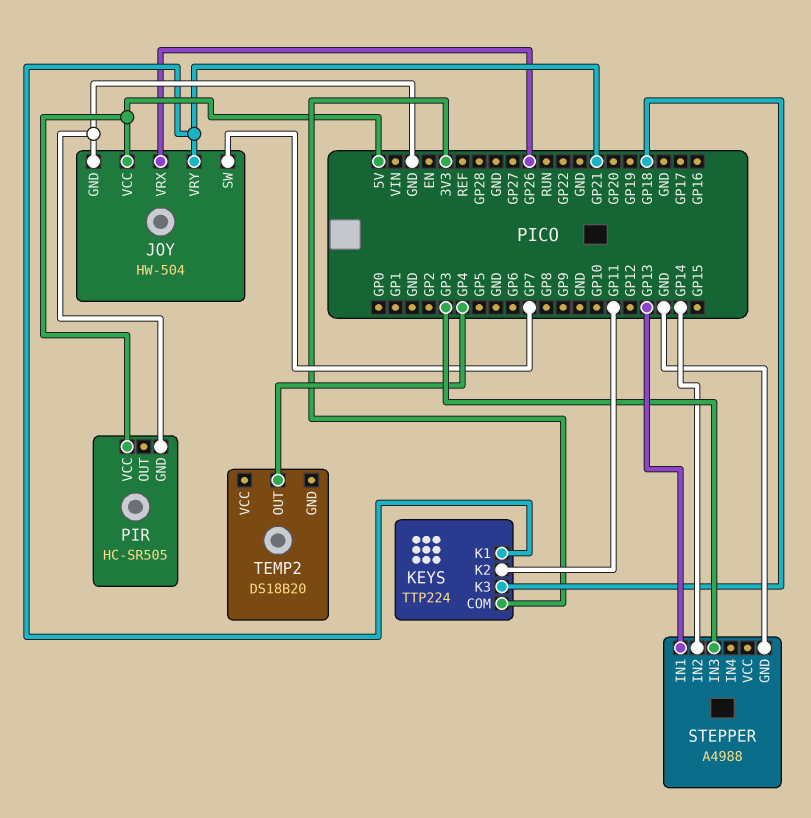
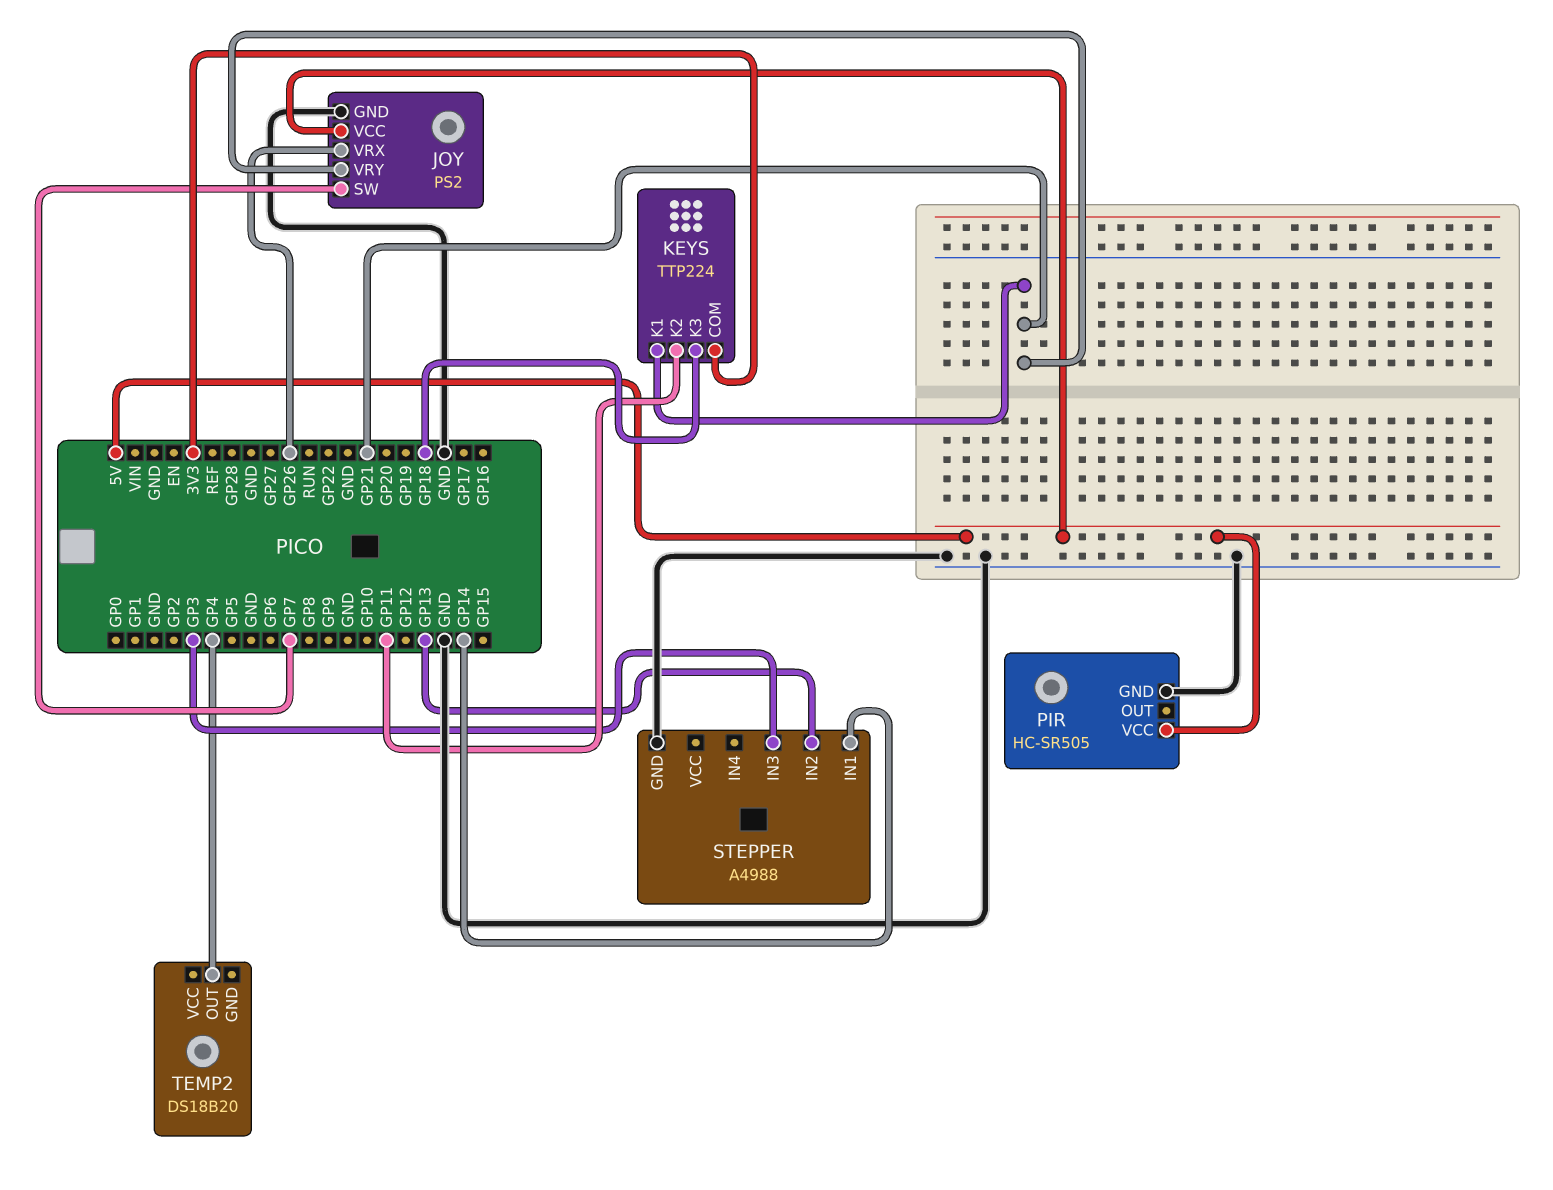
JOY: HW-504 -> PS2
STEPPER pin IN1: GP13 -> GP14
STEPPER pin IN2: GP14 -> GP13

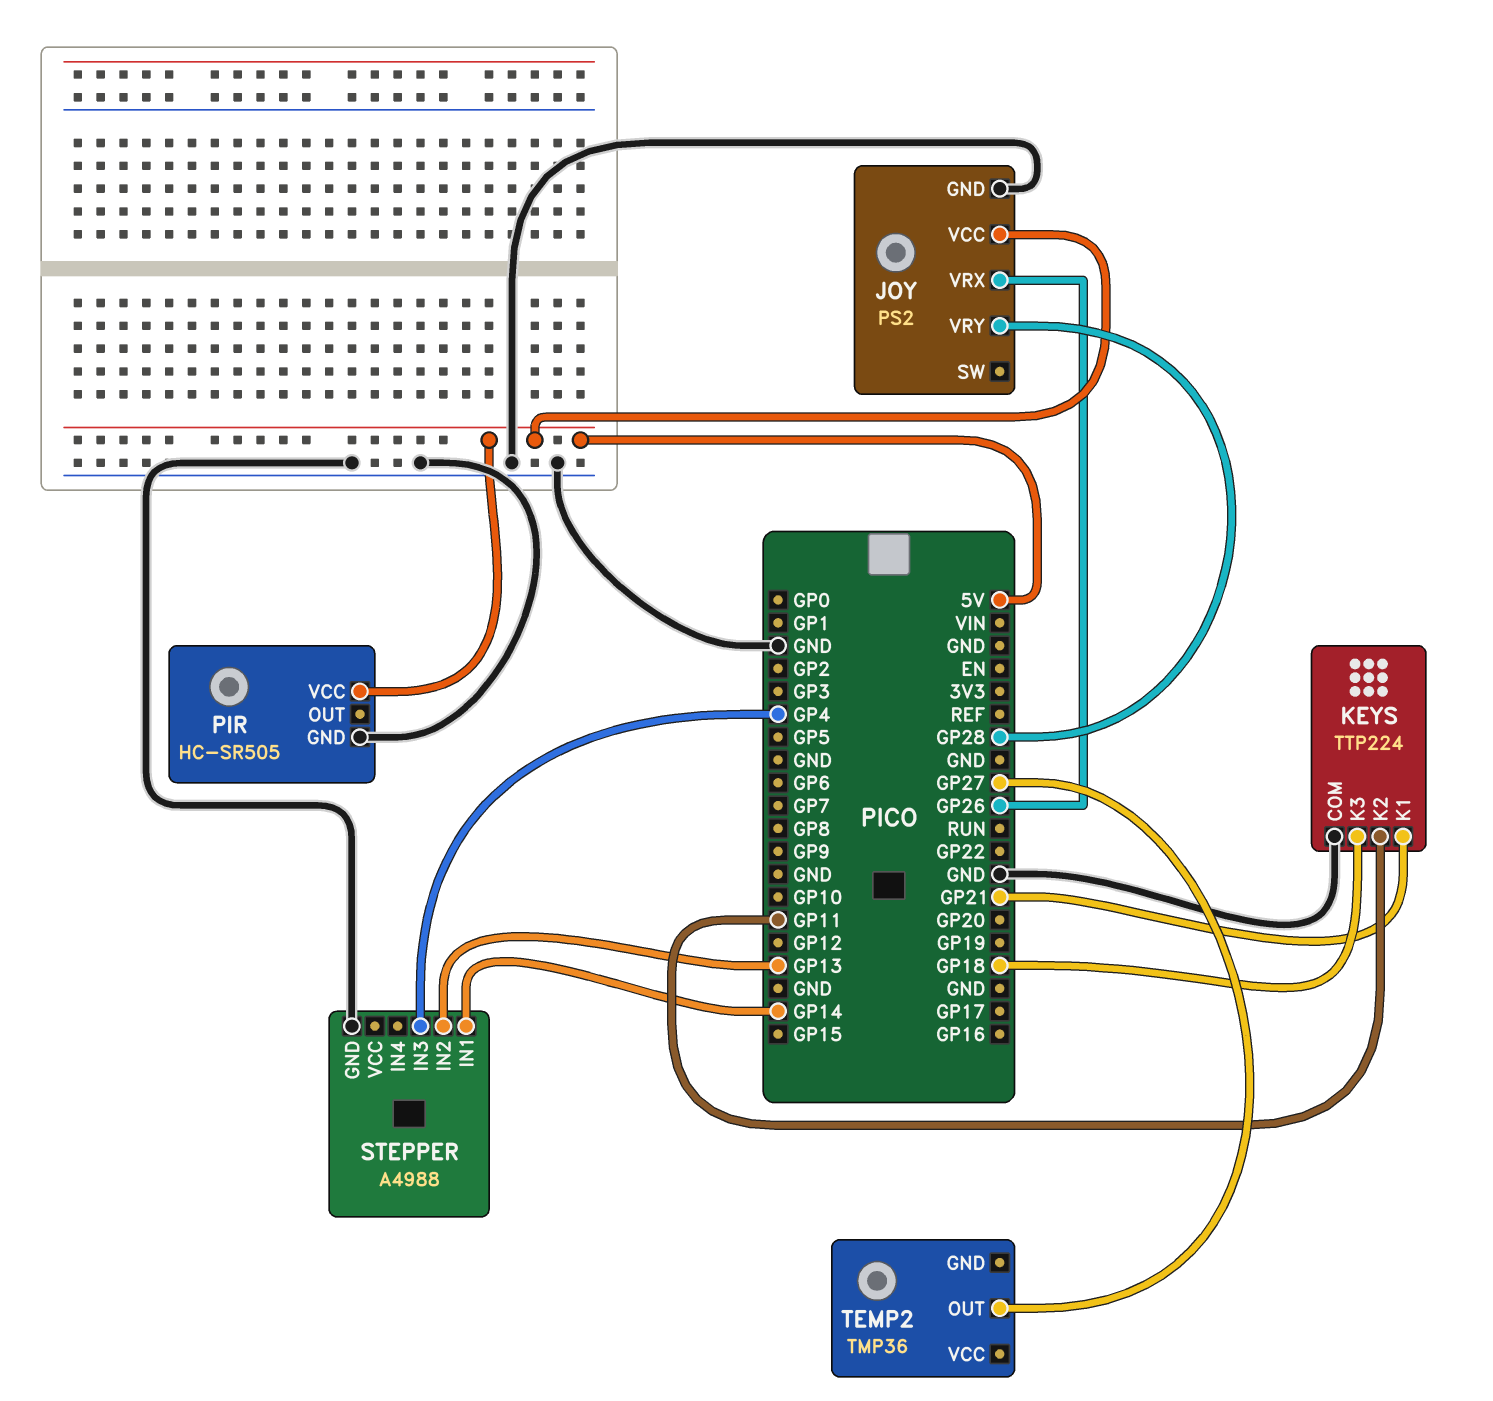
JOY pin SW: GP7 -> none
JOY pin VRY: GP21 -> GP28
KEYS pin COM: 3V3 -> GND
STEPPER pin IN3: GP3 -> GP4
TEMP2: DS18B20 -> TMP36
TEMP2 pin OUT: GP4 -> GP27

